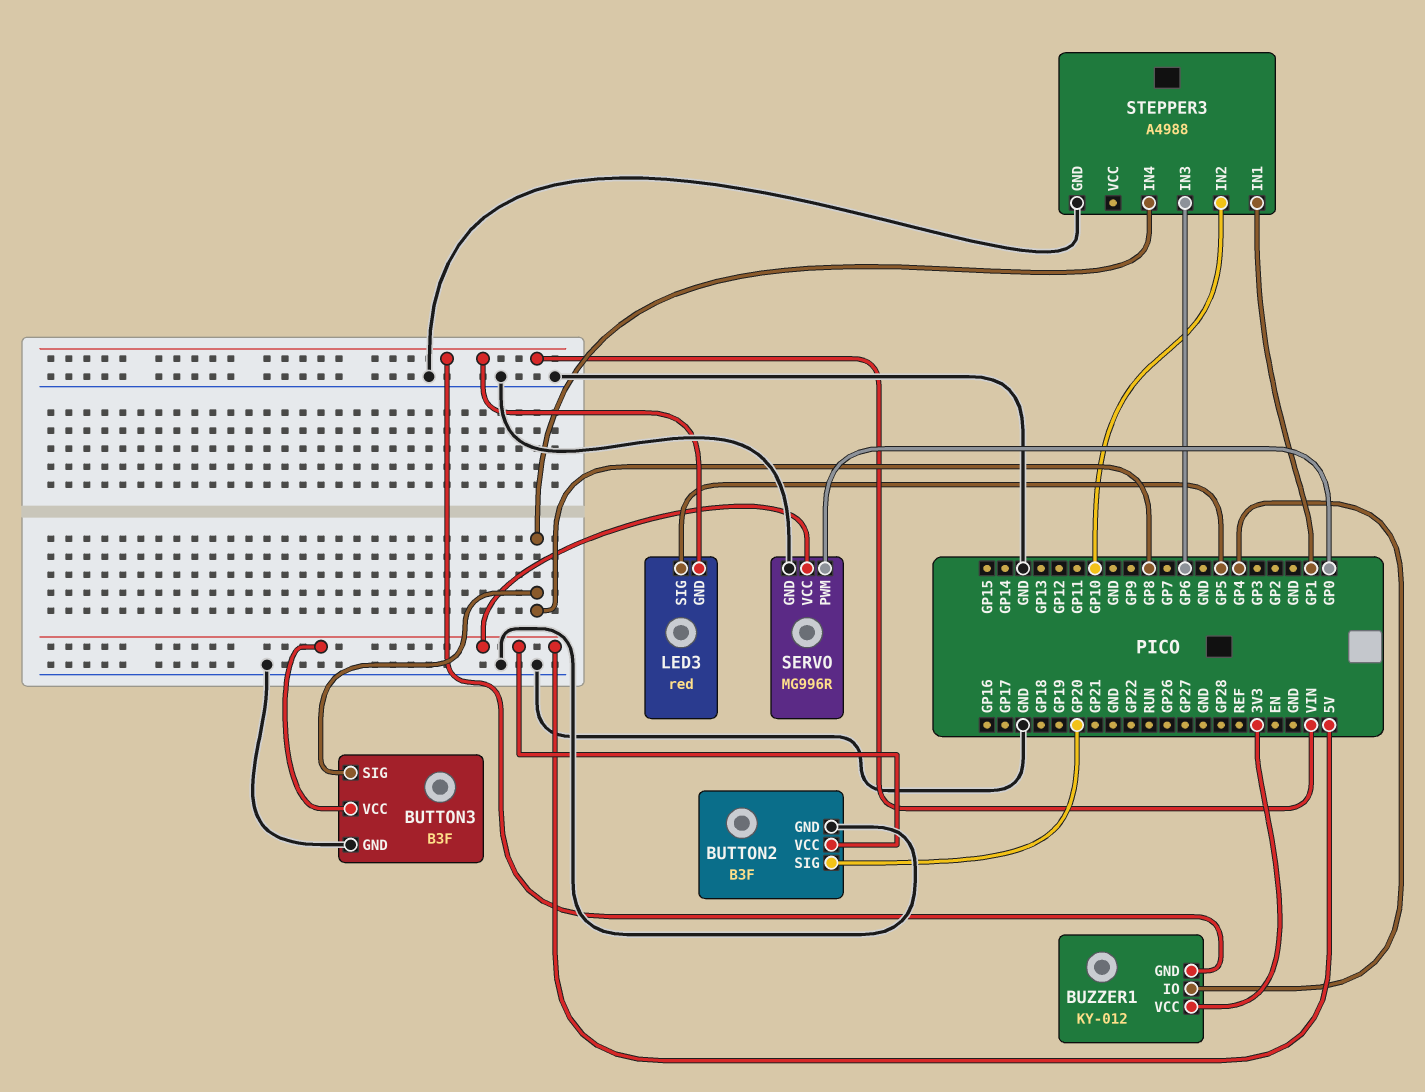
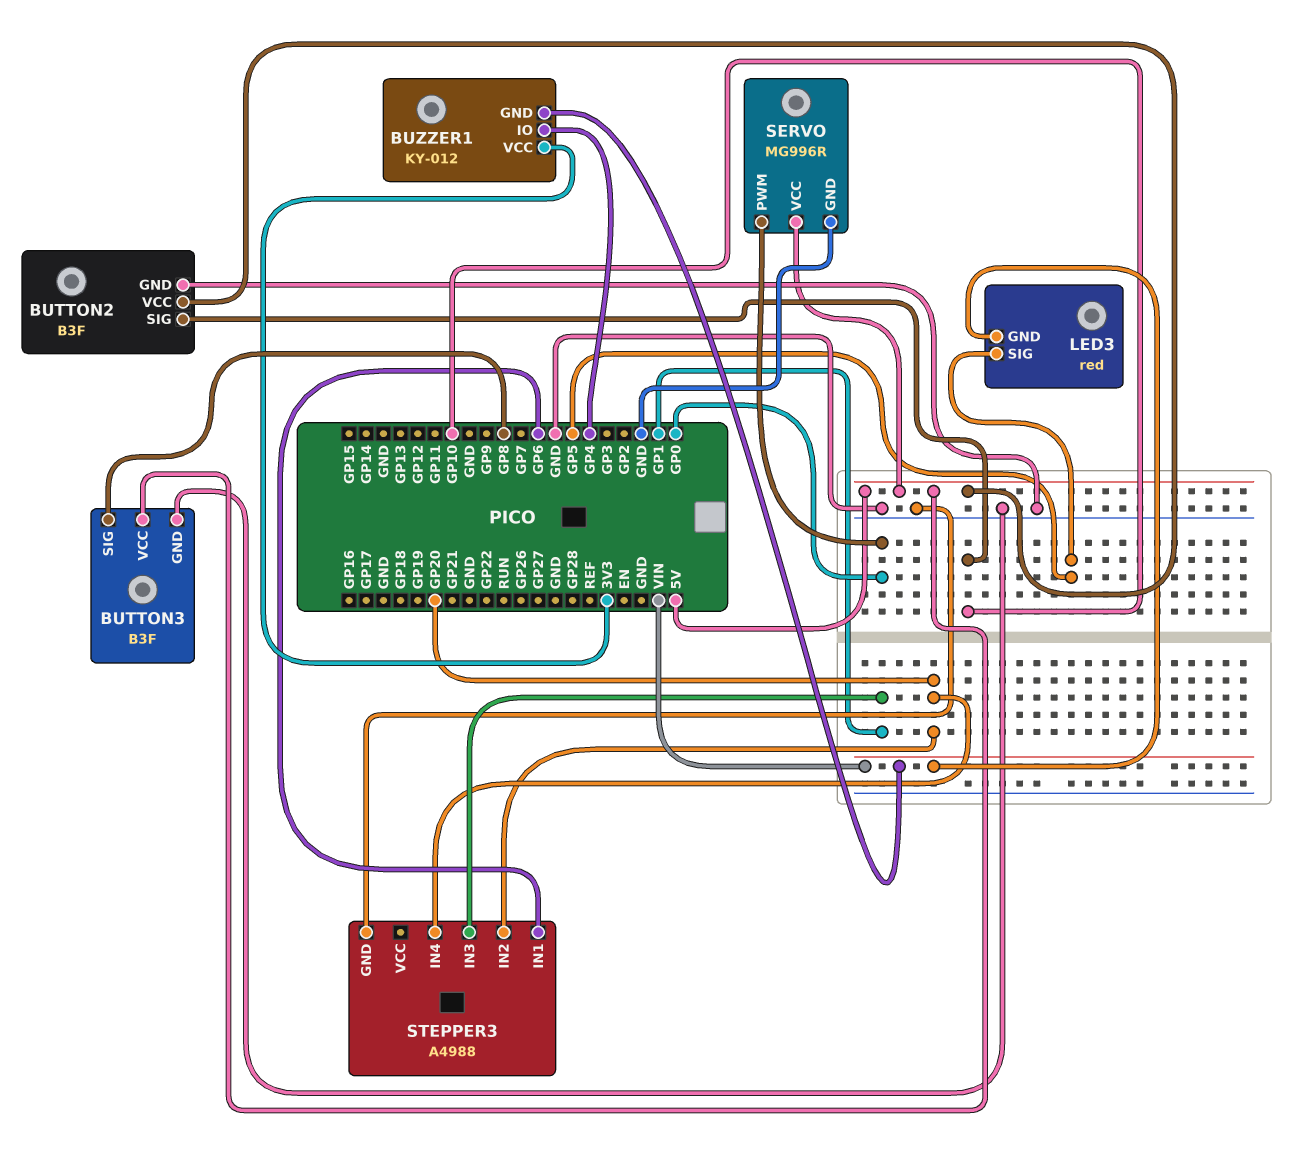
BUTTON2 pin SIG: GP20 -> GP10
STEPPER3 pin IN1: GP1 -> GP6
STEPPER3 pin IN2: GP10 -> GP20
STEPPER3 pin IN3: GP6 -> GP1
STEPPER3 pin IN4: GP8 -> GP20

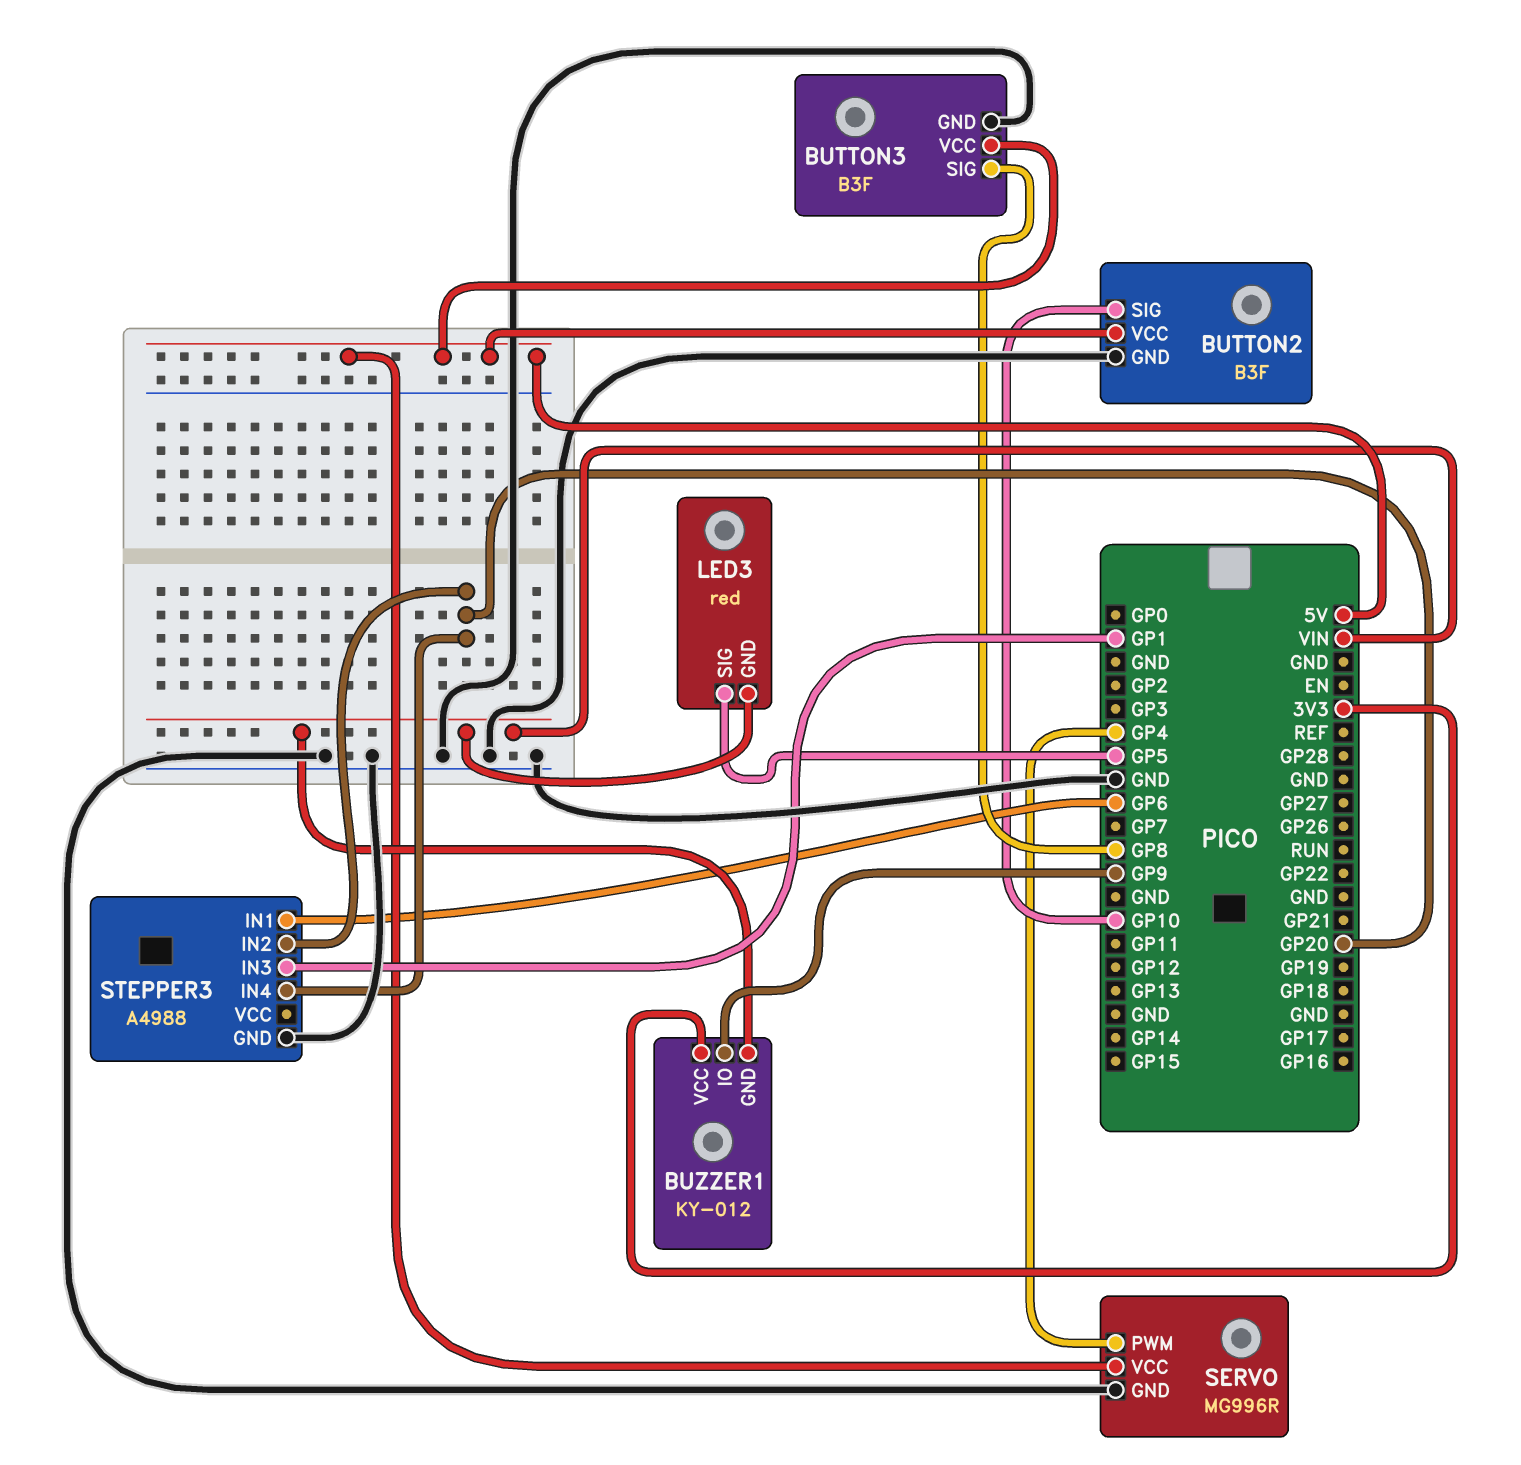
BUZZER1 pin IO: GP4 -> GP9
SERVO pin PWM: GP0 -> GP4

